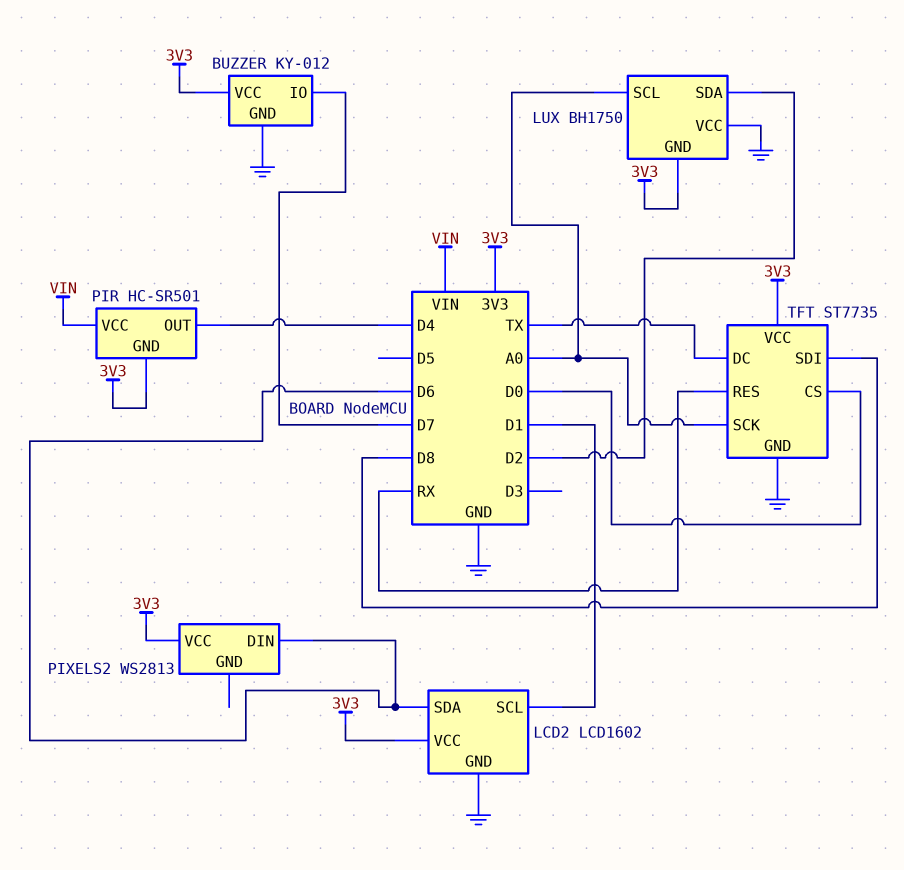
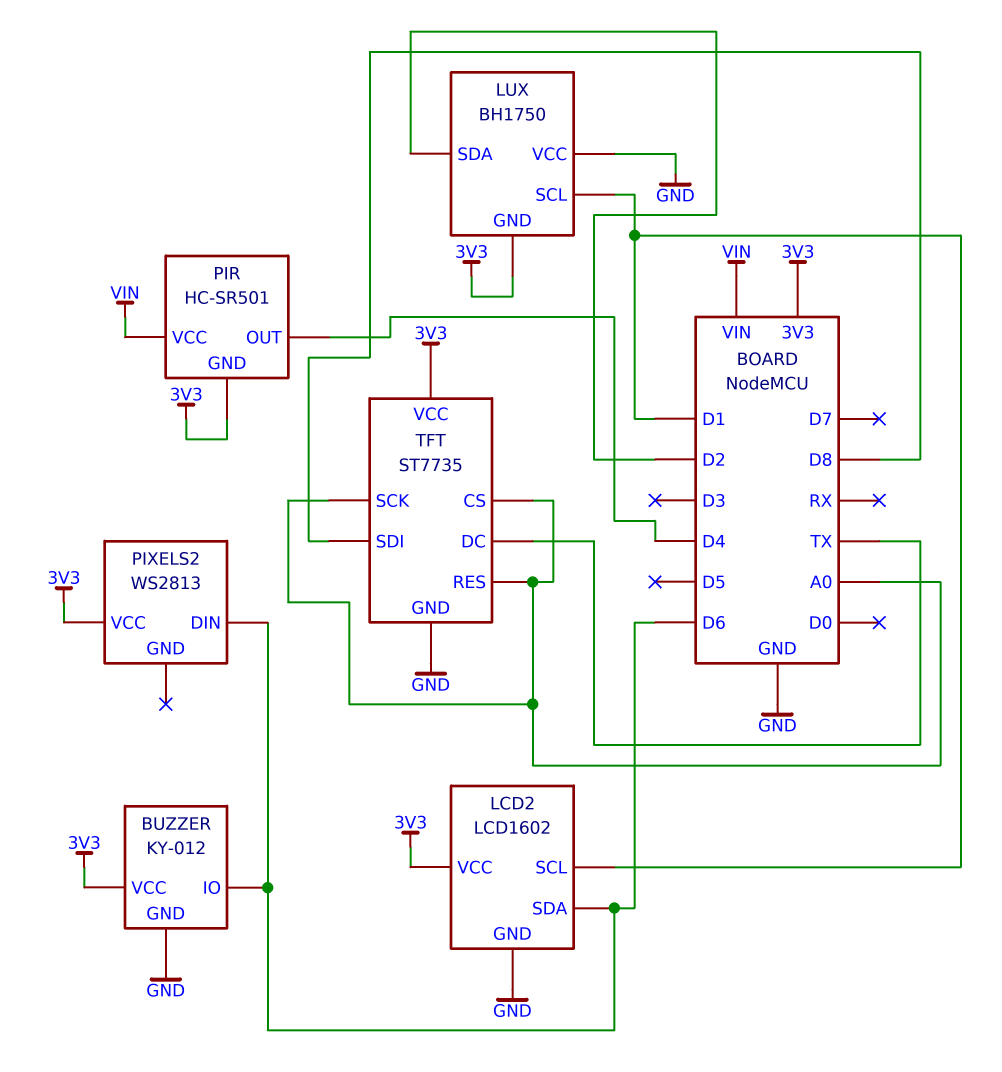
BUZZER pin IO: D7 -> D6
LUX pin SCL: A0 -> D1
TFT pin CS: D0 -> A0
TFT pin RES: RX -> A0

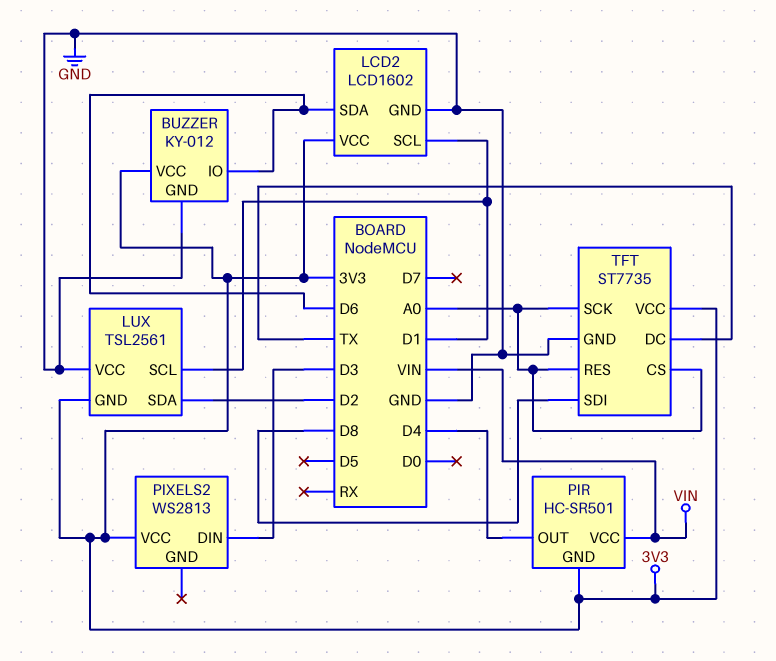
LUX: BH1750 -> TSL2561
PIXELS2 pin DIN: D6 -> D3

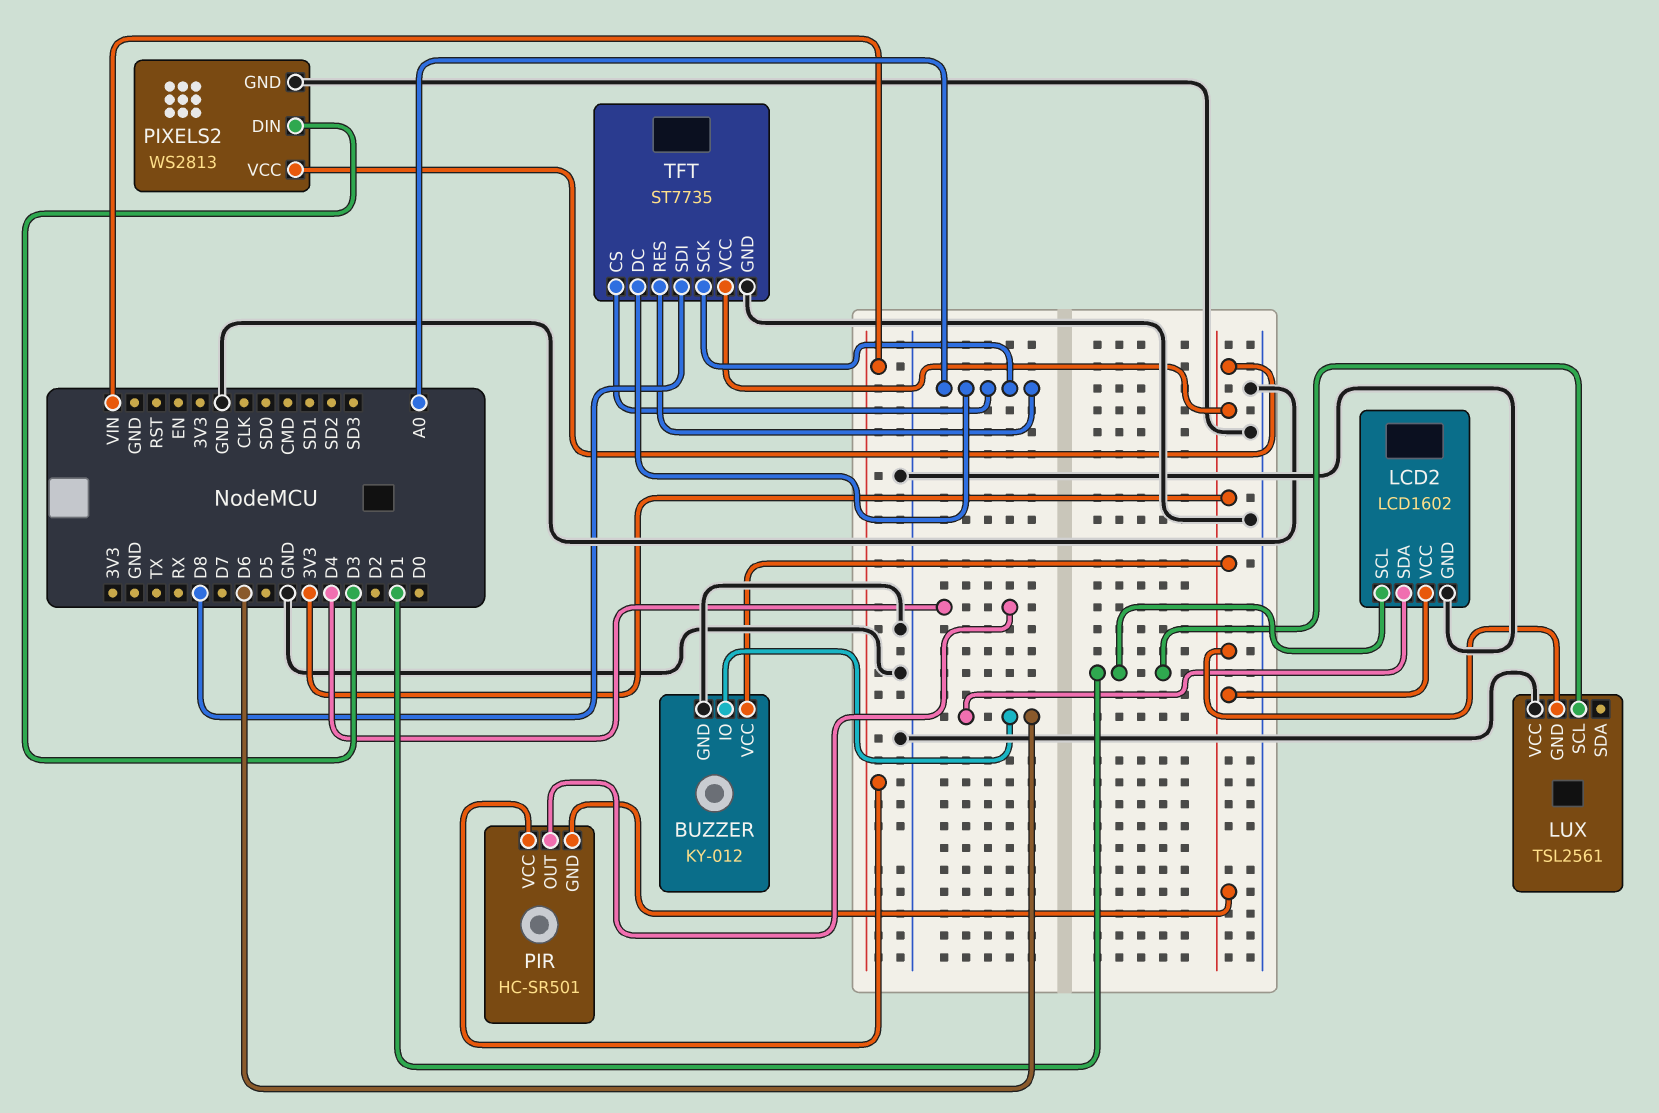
LUX pin SDA: D2 -> none
PIXELS2 pin GND: none -> GND
TFT pin DC: TX -> A0

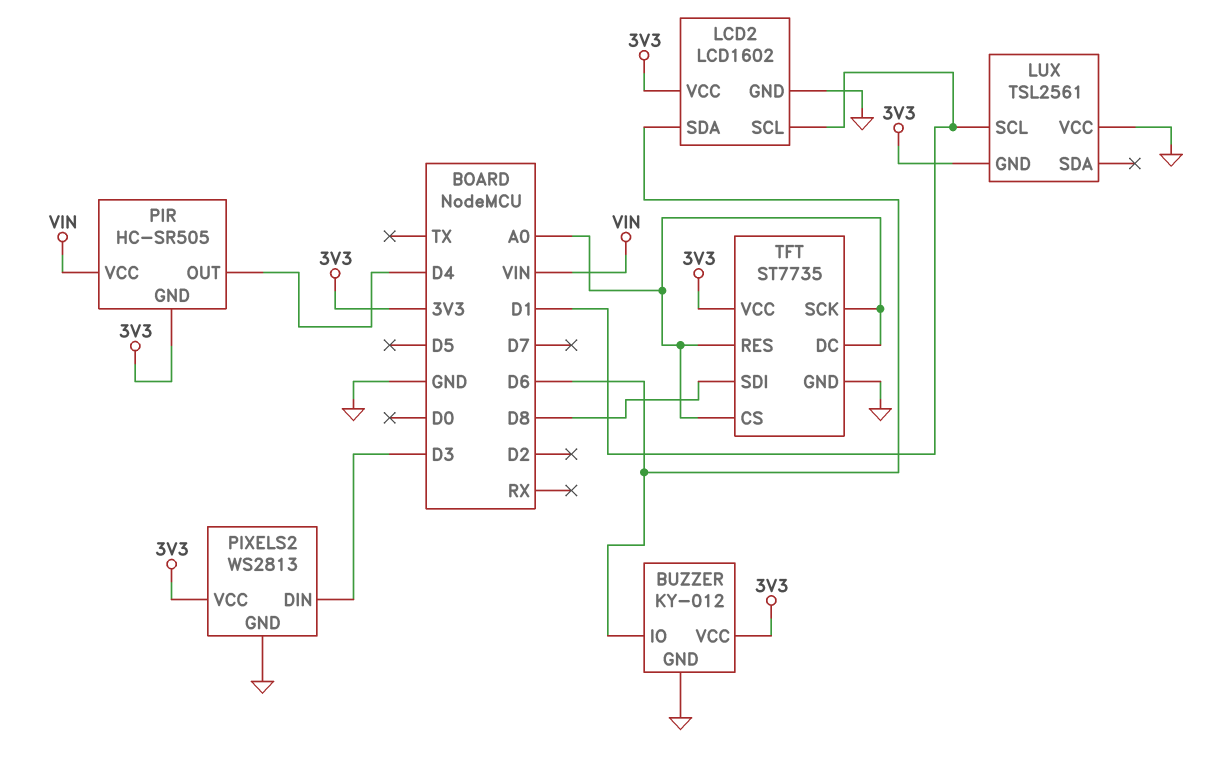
PIR: HC-SR501 -> HC-SR505

